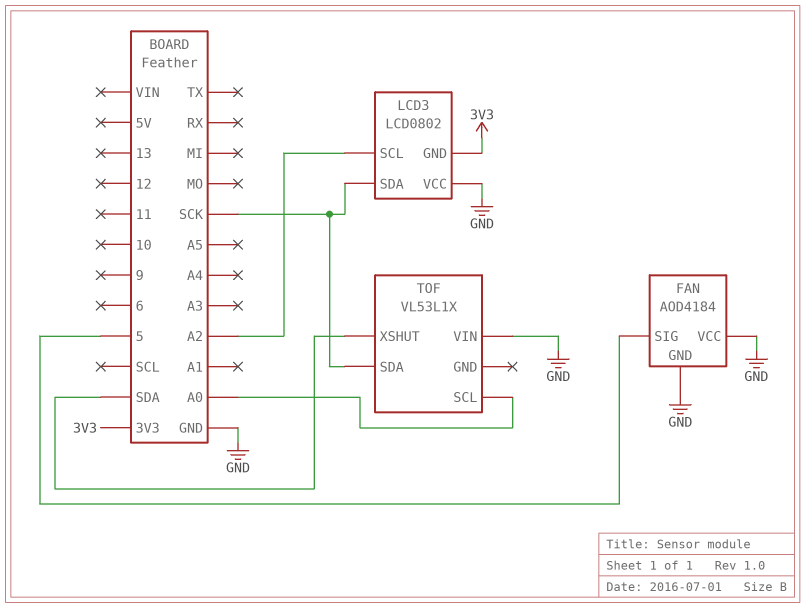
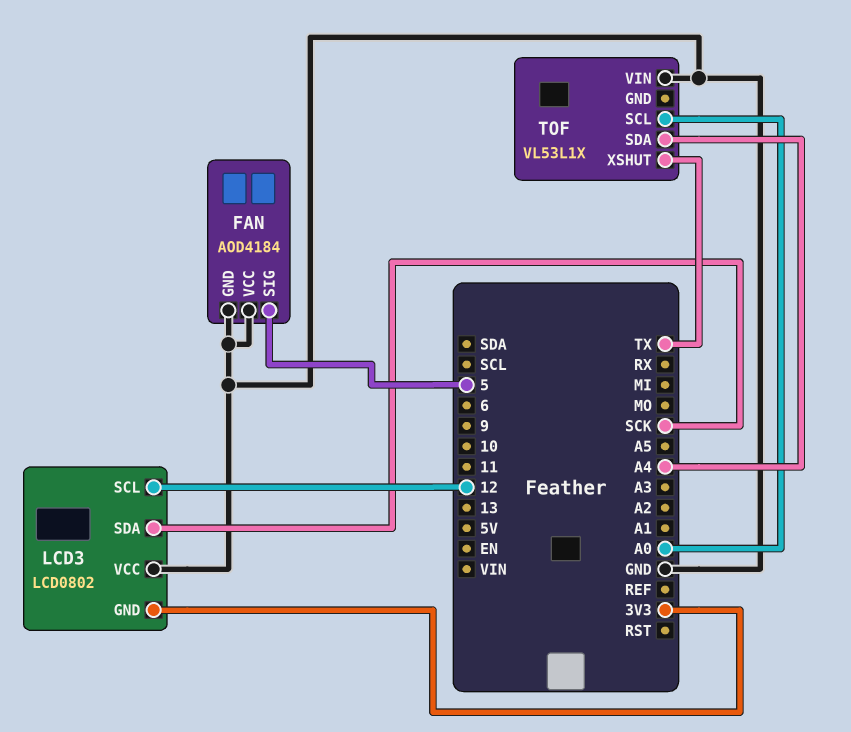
LCD3 pin SCL: A2 -> 12
TOF pin SDA: SCK -> A4
TOF pin XSHUT: SDA -> TX

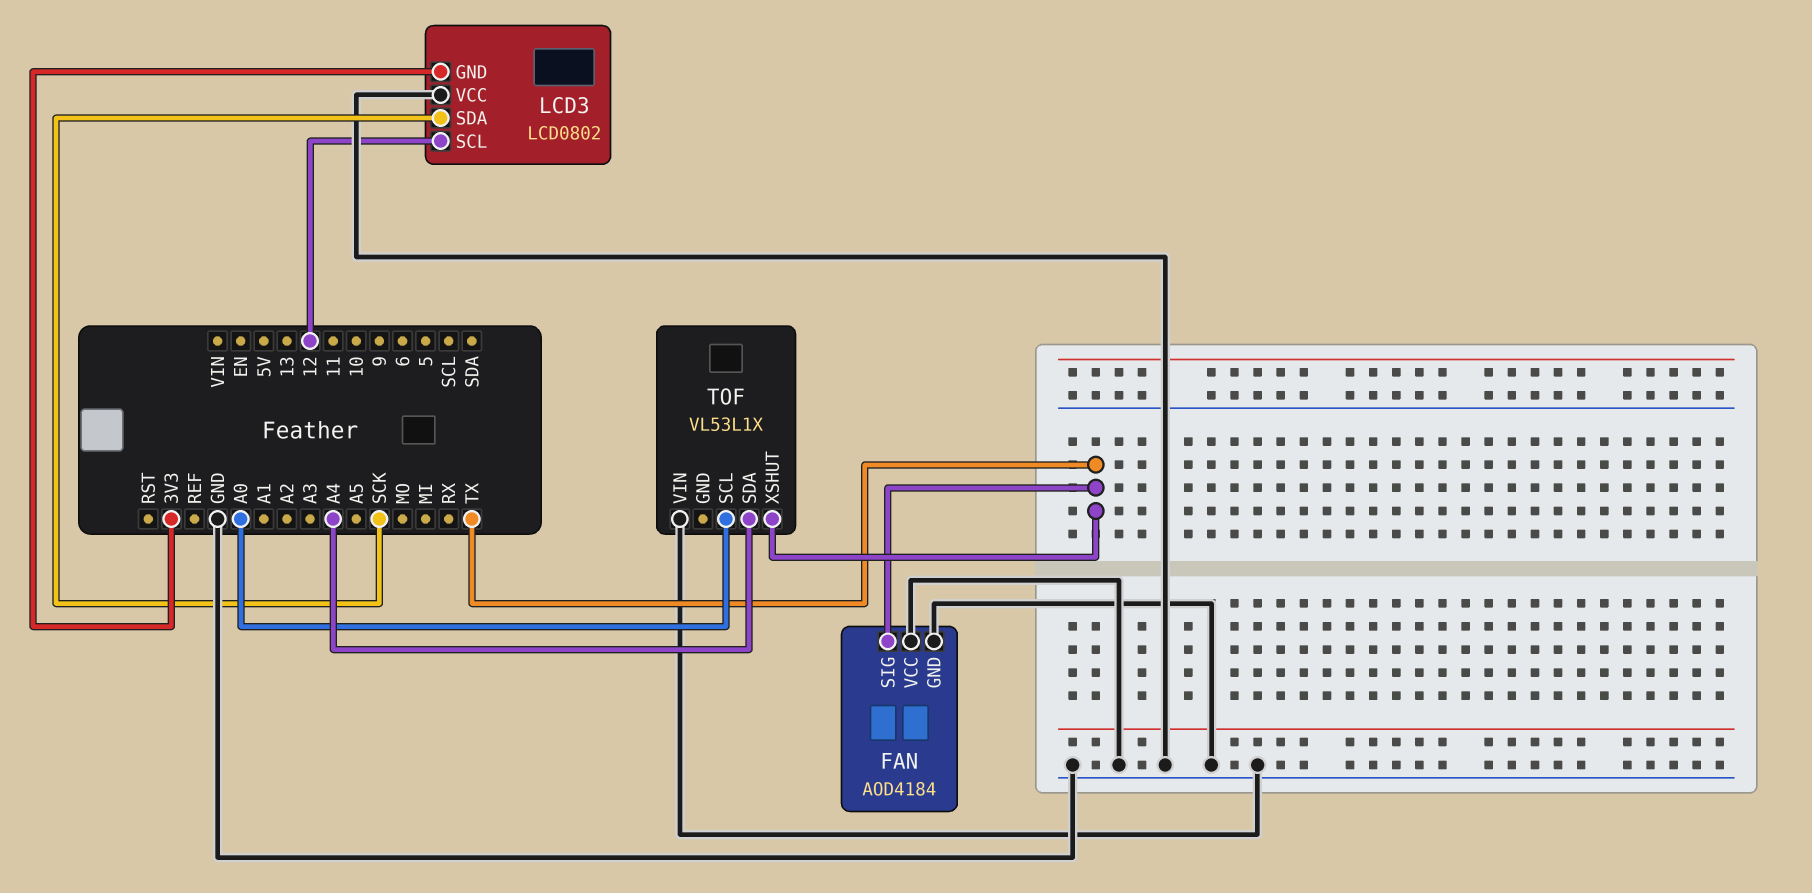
FAN pin SIG: 5 -> TX

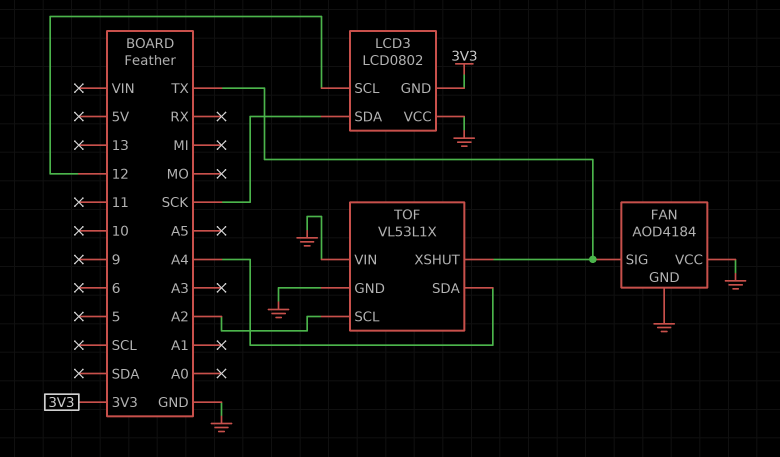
TOF pin GND: none -> GND
TOF pin SCL: A0 -> A2

